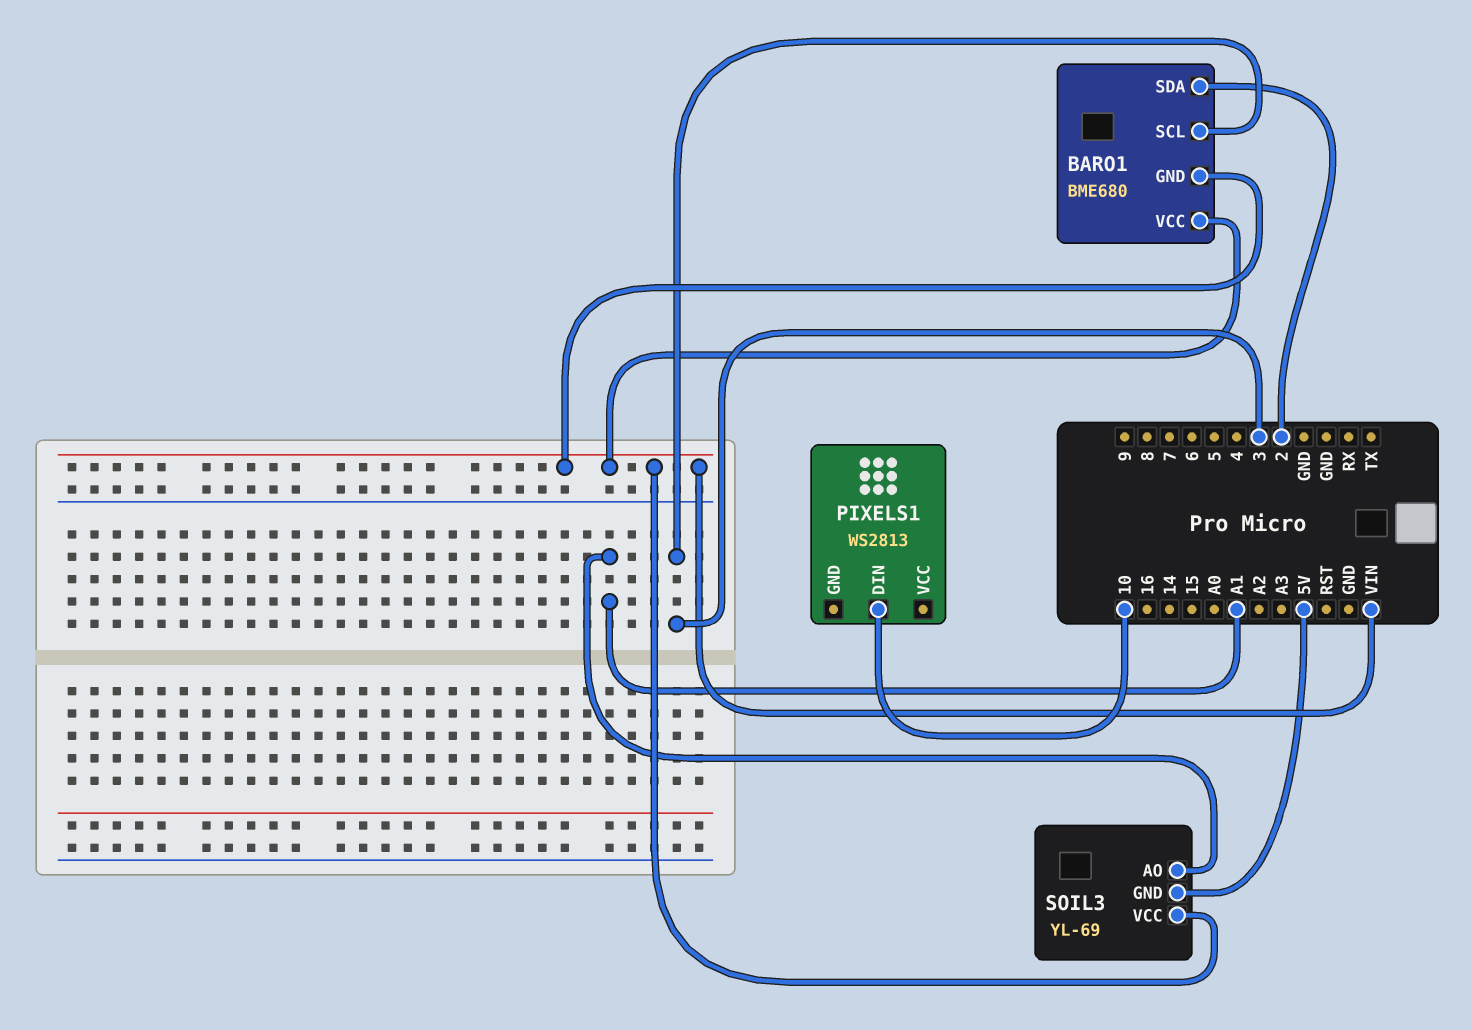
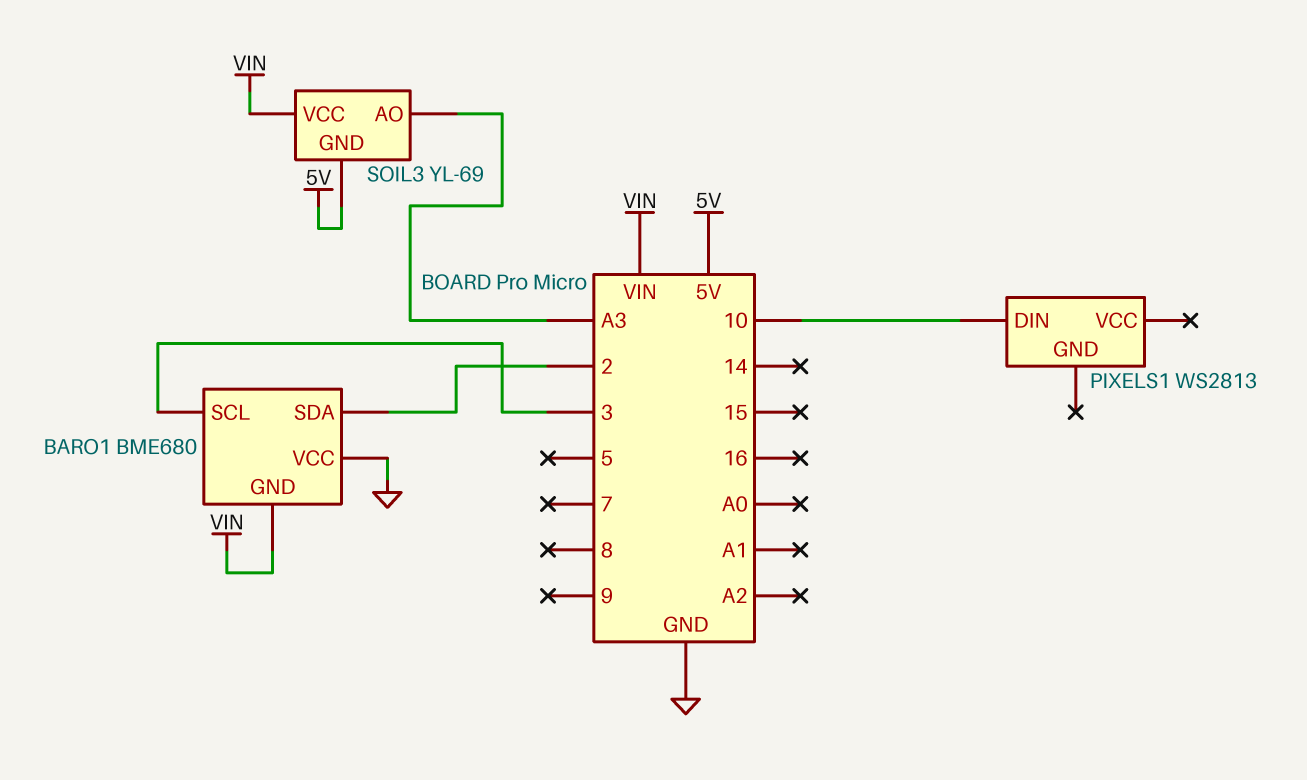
BARO1 pin VCC: VIN -> GND
SOIL3 pin AO: A1 -> A3

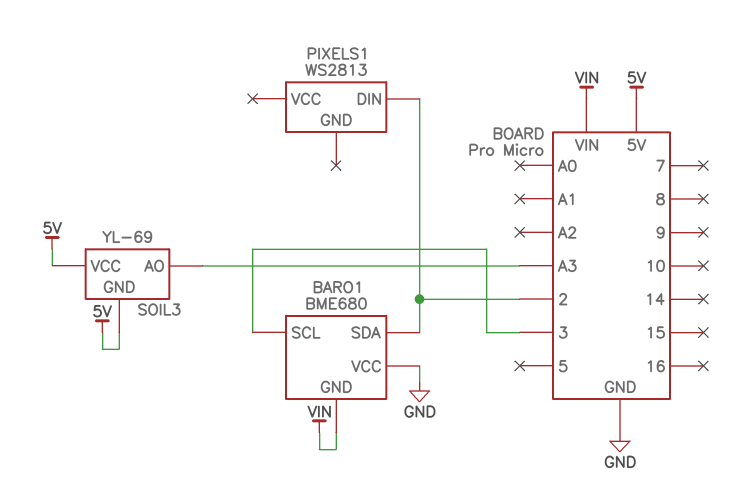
PIXELS1 pin DIN: 10 -> 2
SOIL3 pin VCC: VIN -> 5V

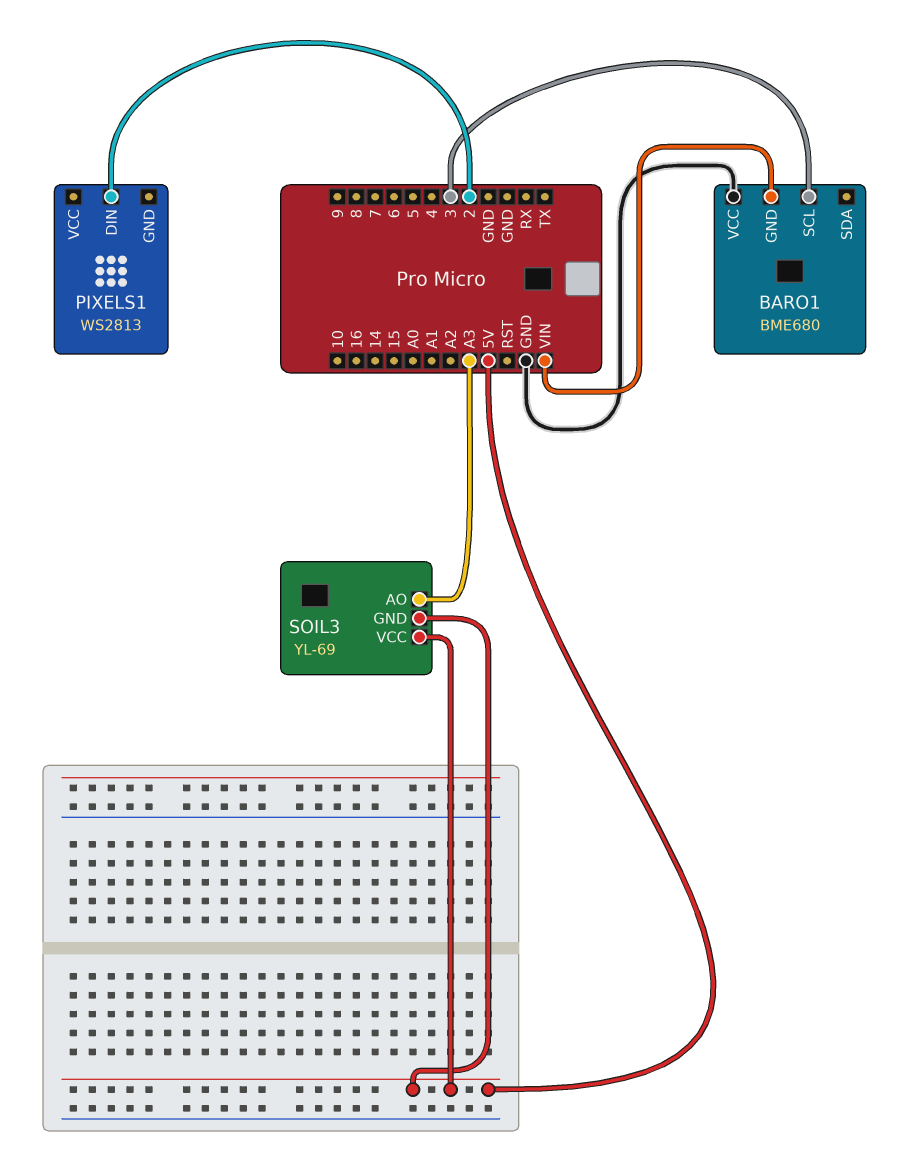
BARO1 pin SDA: 2 -> none

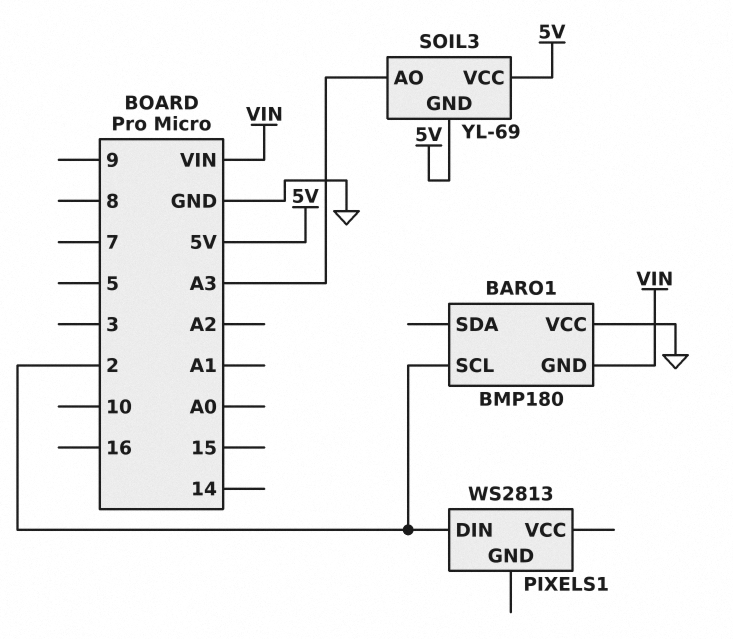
BARO1: BME680 -> BMP180
BARO1 pin SCL: 3 -> 2

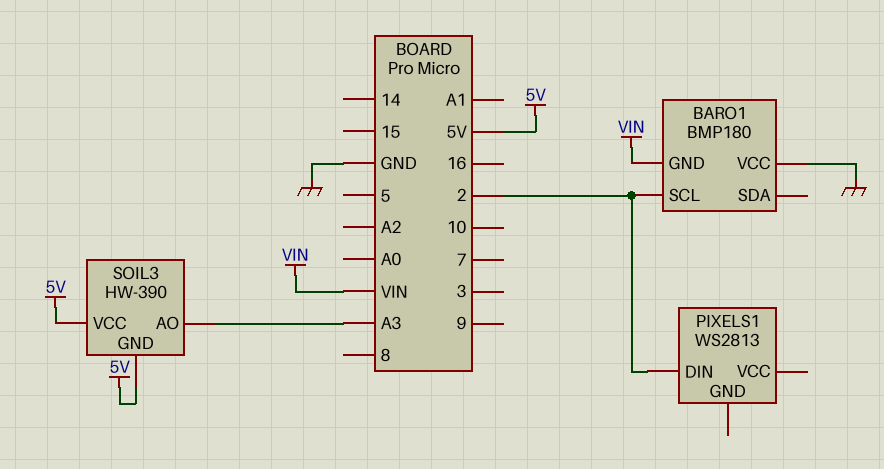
SOIL3: YL-69 -> HW-390

